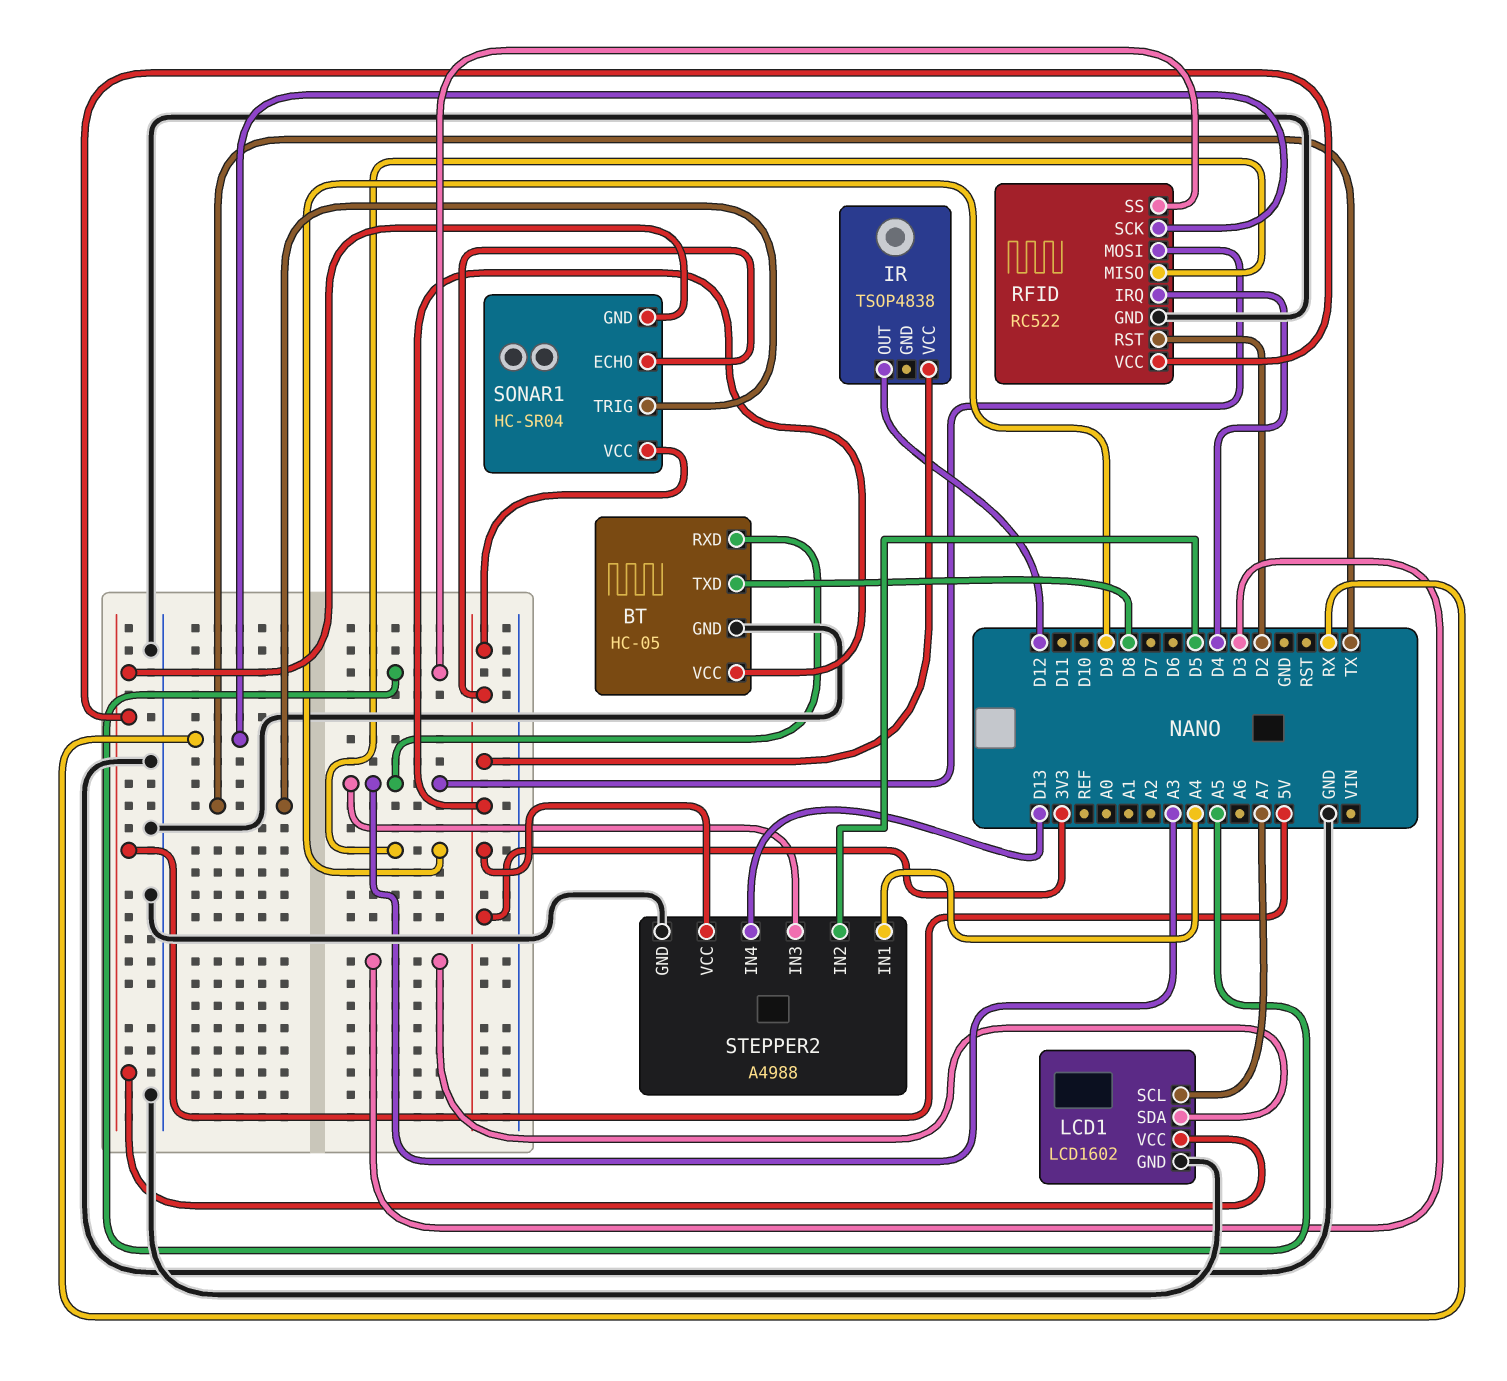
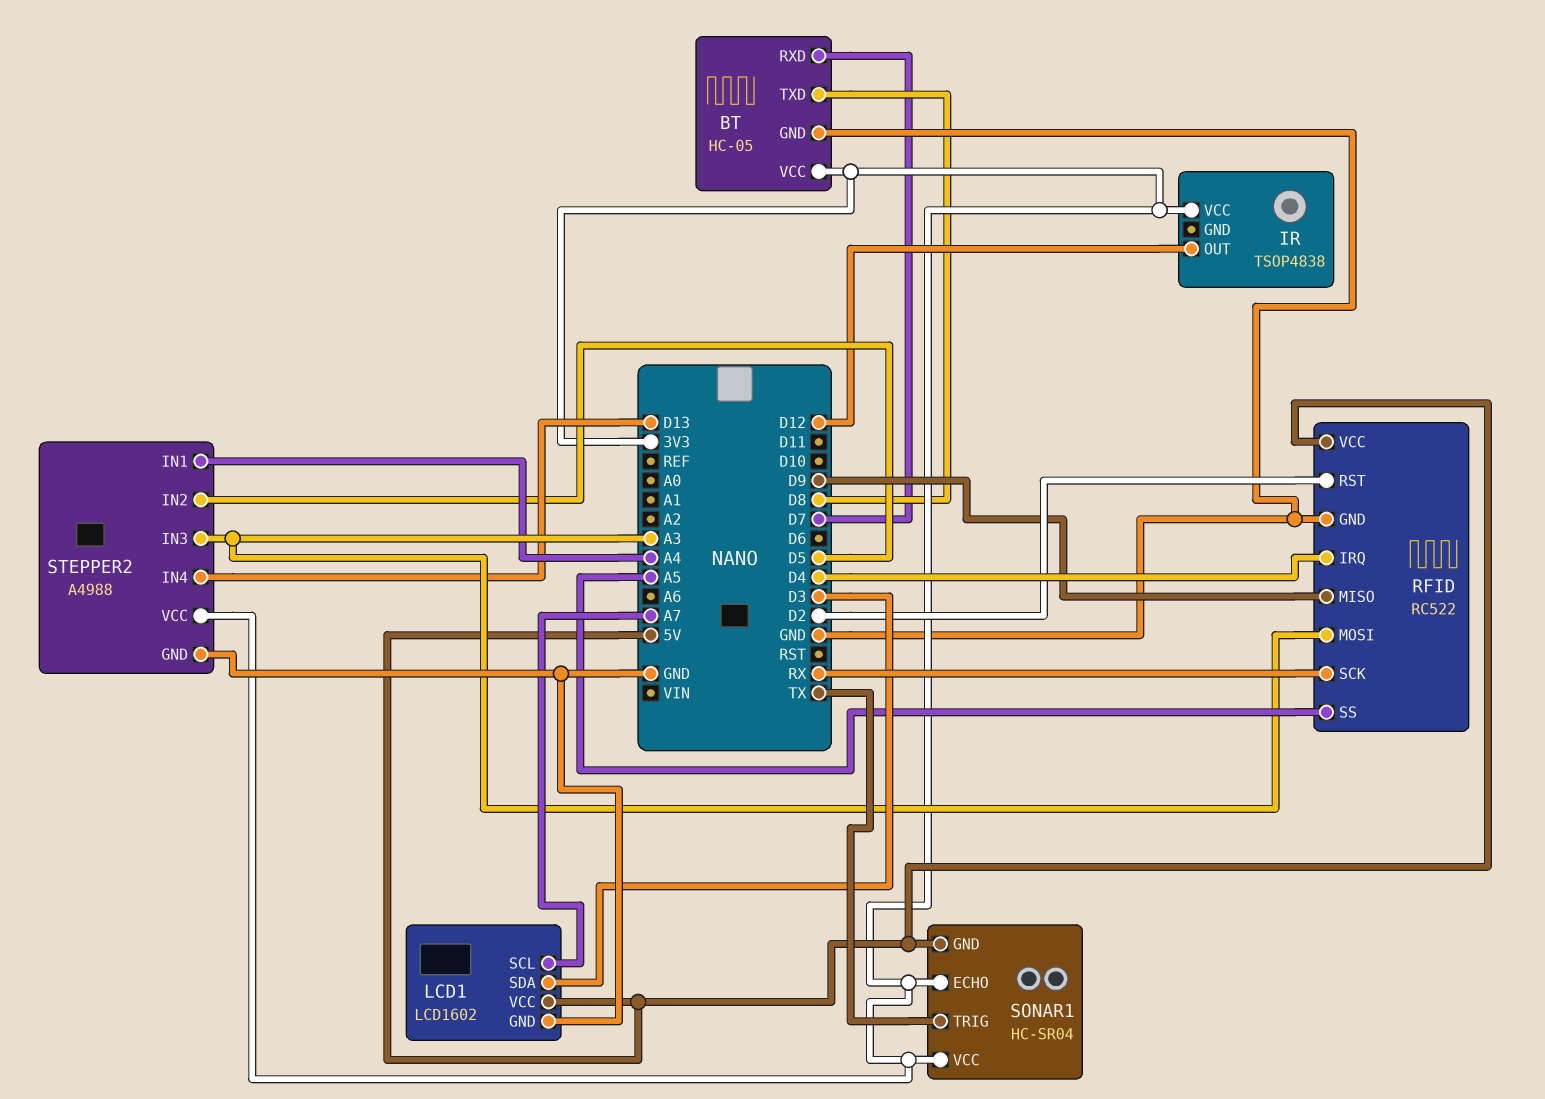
BT pin RXD: A3 -> D7

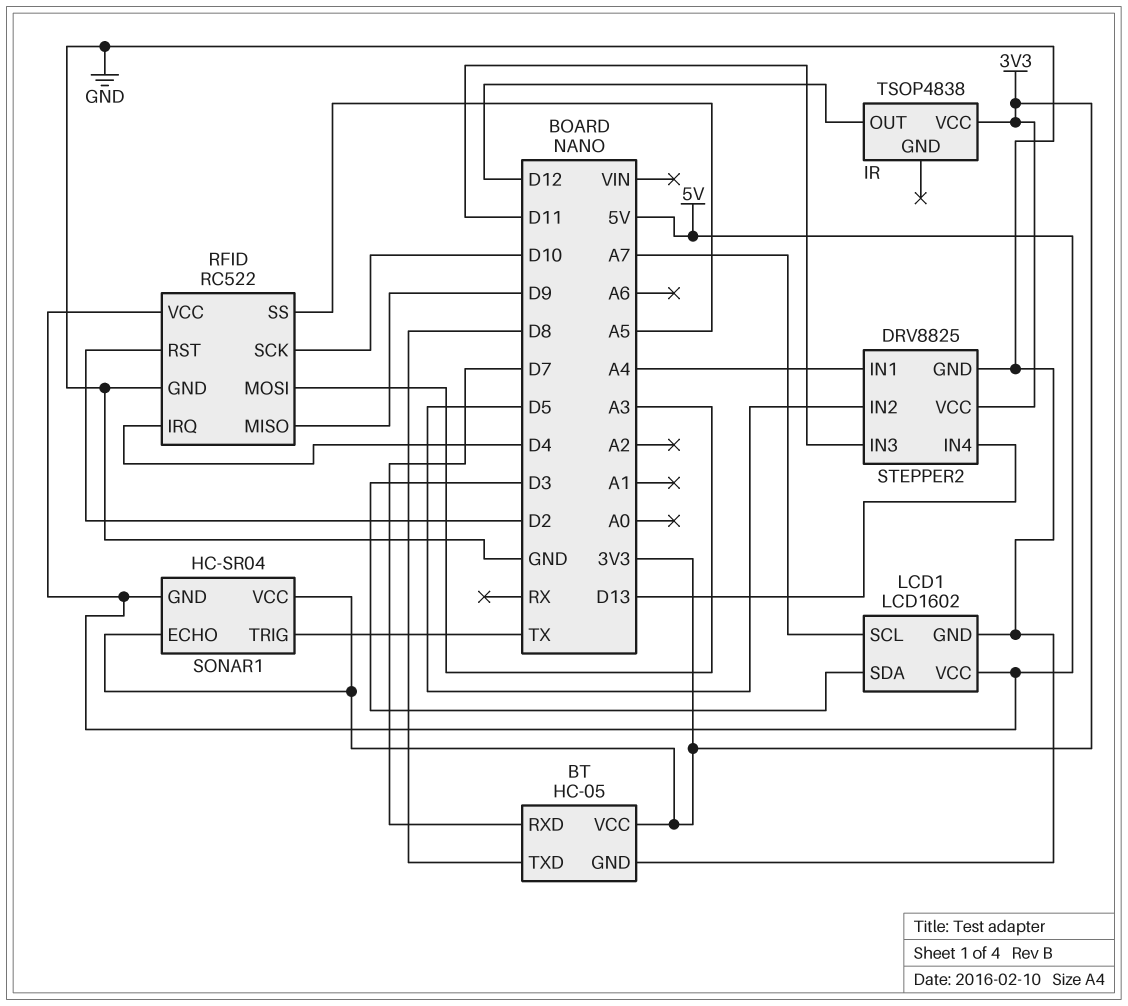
RFID pin SCK: RX -> D10
STEPPER2: A4988 -> DRV8825
STEPPER2 pin IN3: A3 -> D11

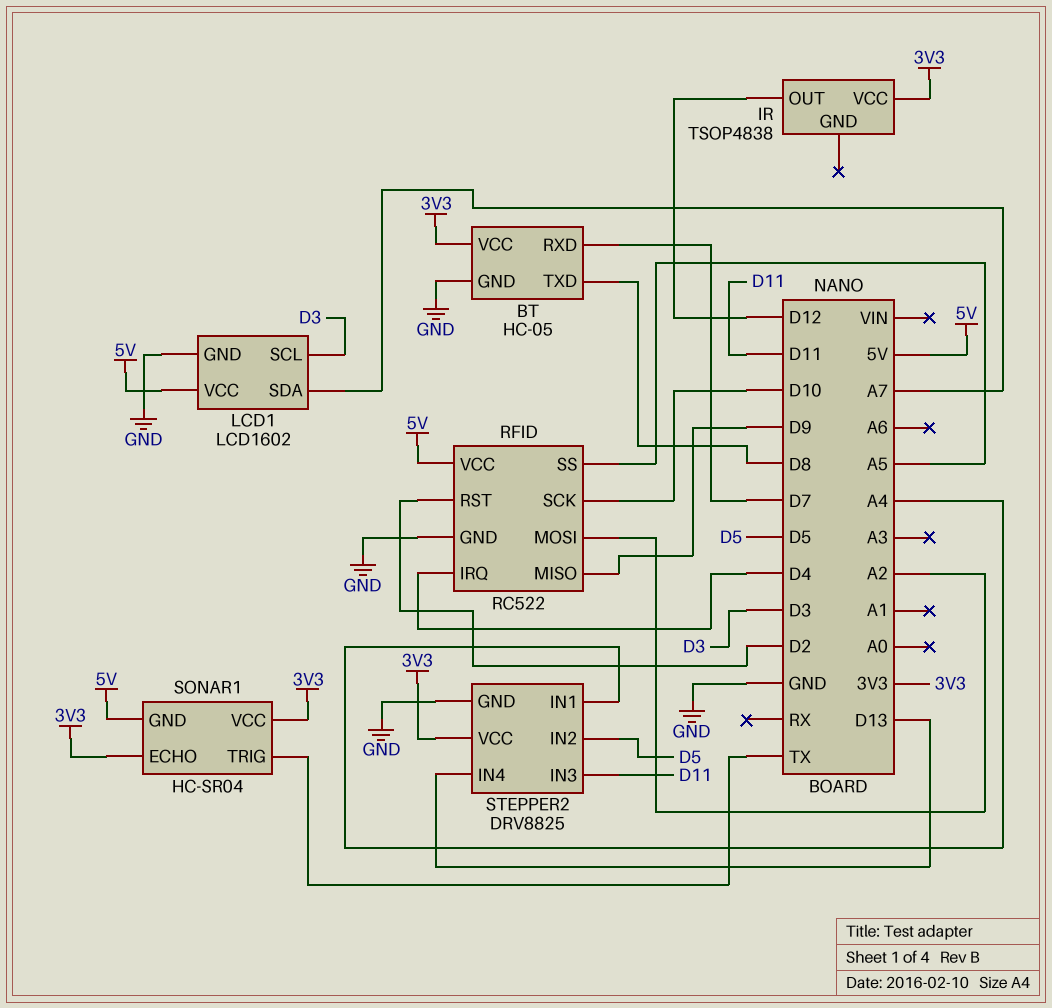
LCD1 pin SCL: A7 -> D3
LCD1 pin SDA: D3 -> A7
RFID pin MOSI: A3 -> A2

